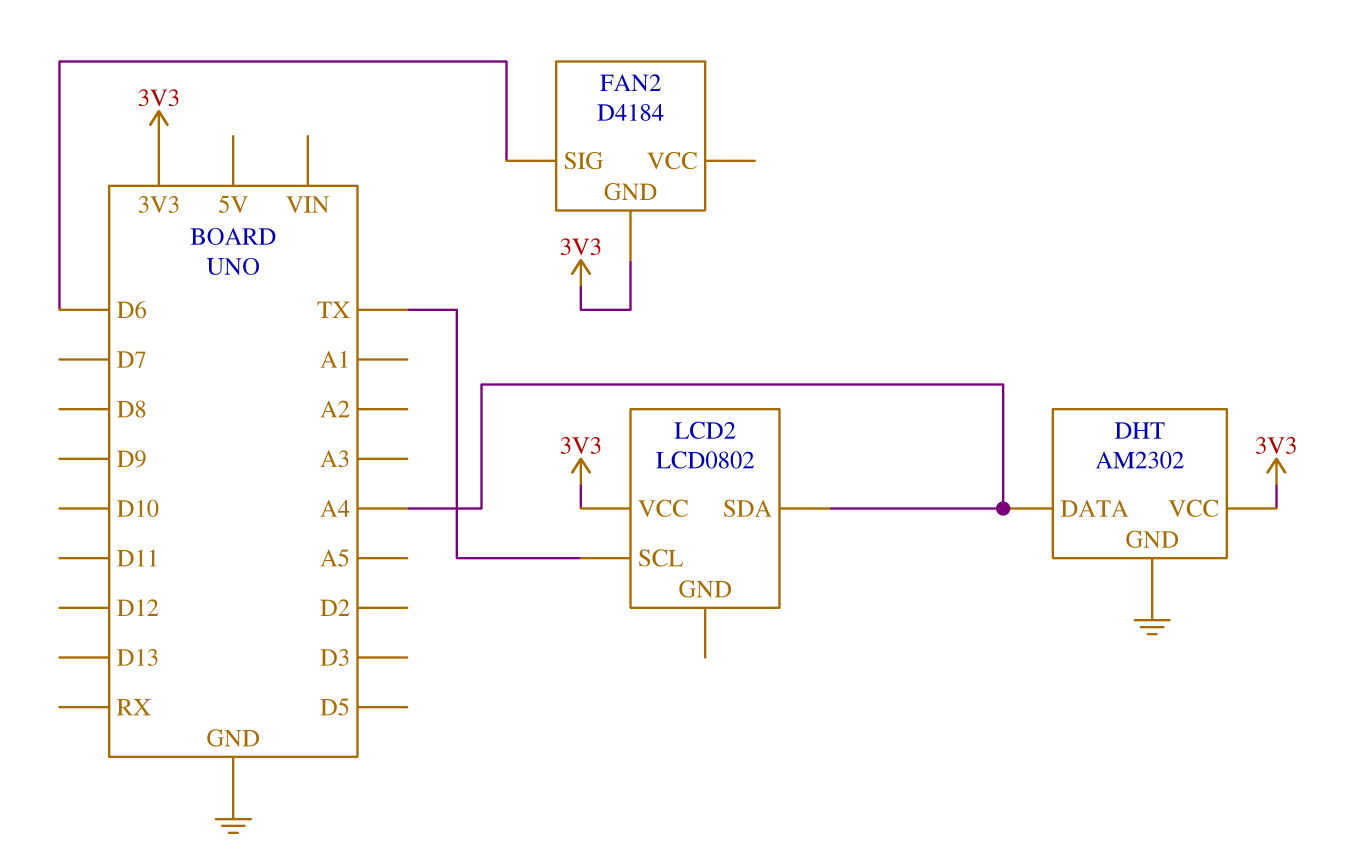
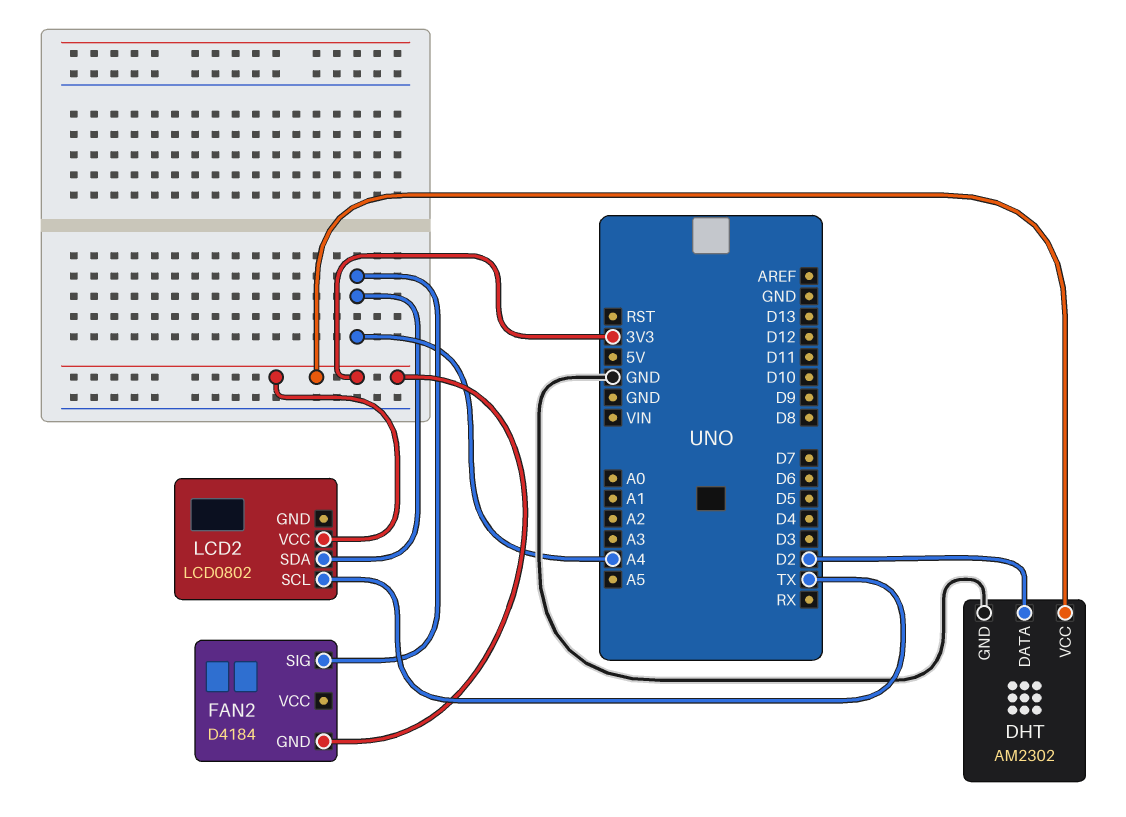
DHT pin DATA: A4 -> D2
FAN2 pin SIG: D6 -> A4

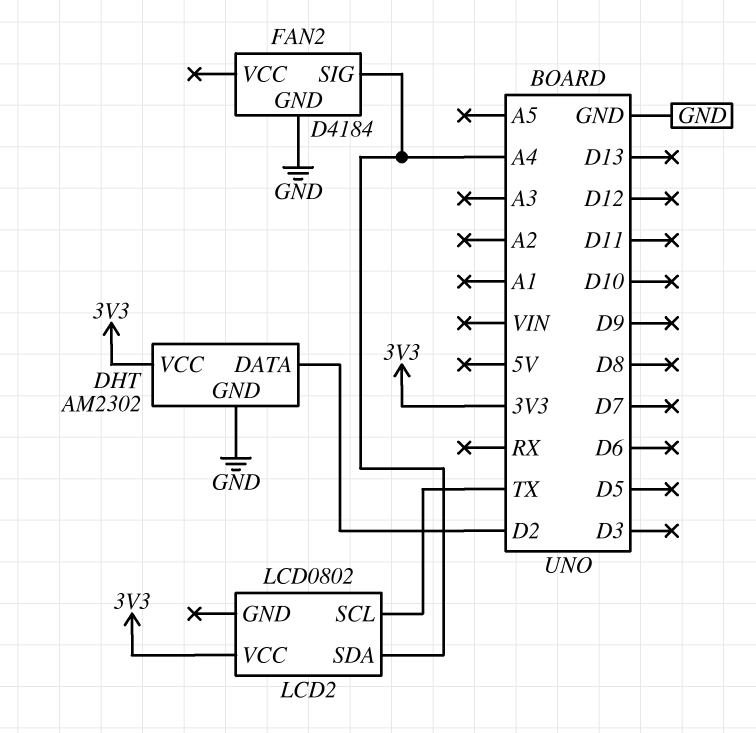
FAN2 pin GND: 3V3 -> GND

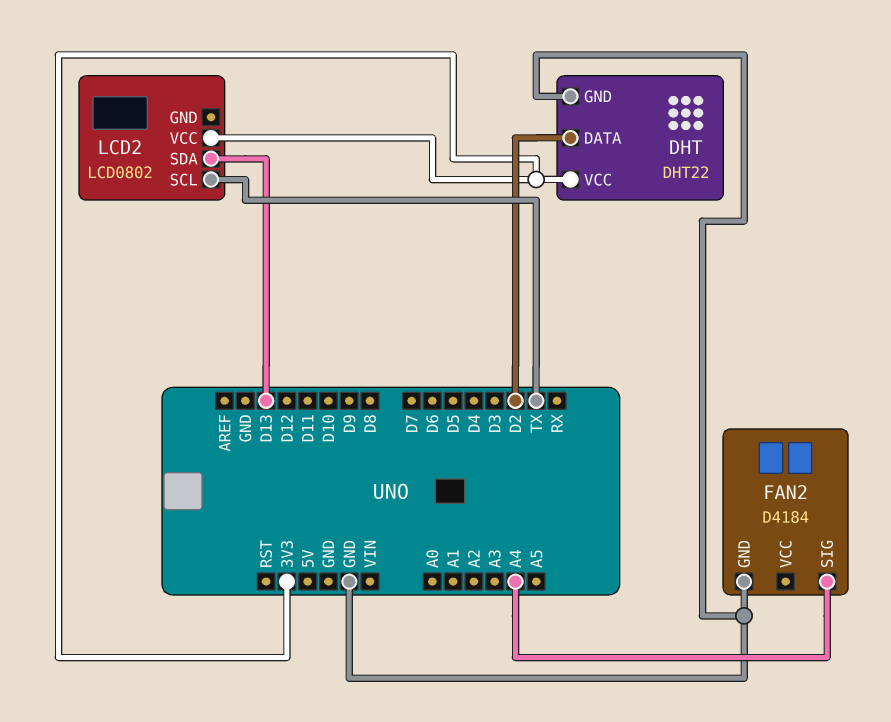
DHT: AM2302 -> DHT22
LCD2 pin SDA: A4 -> D13

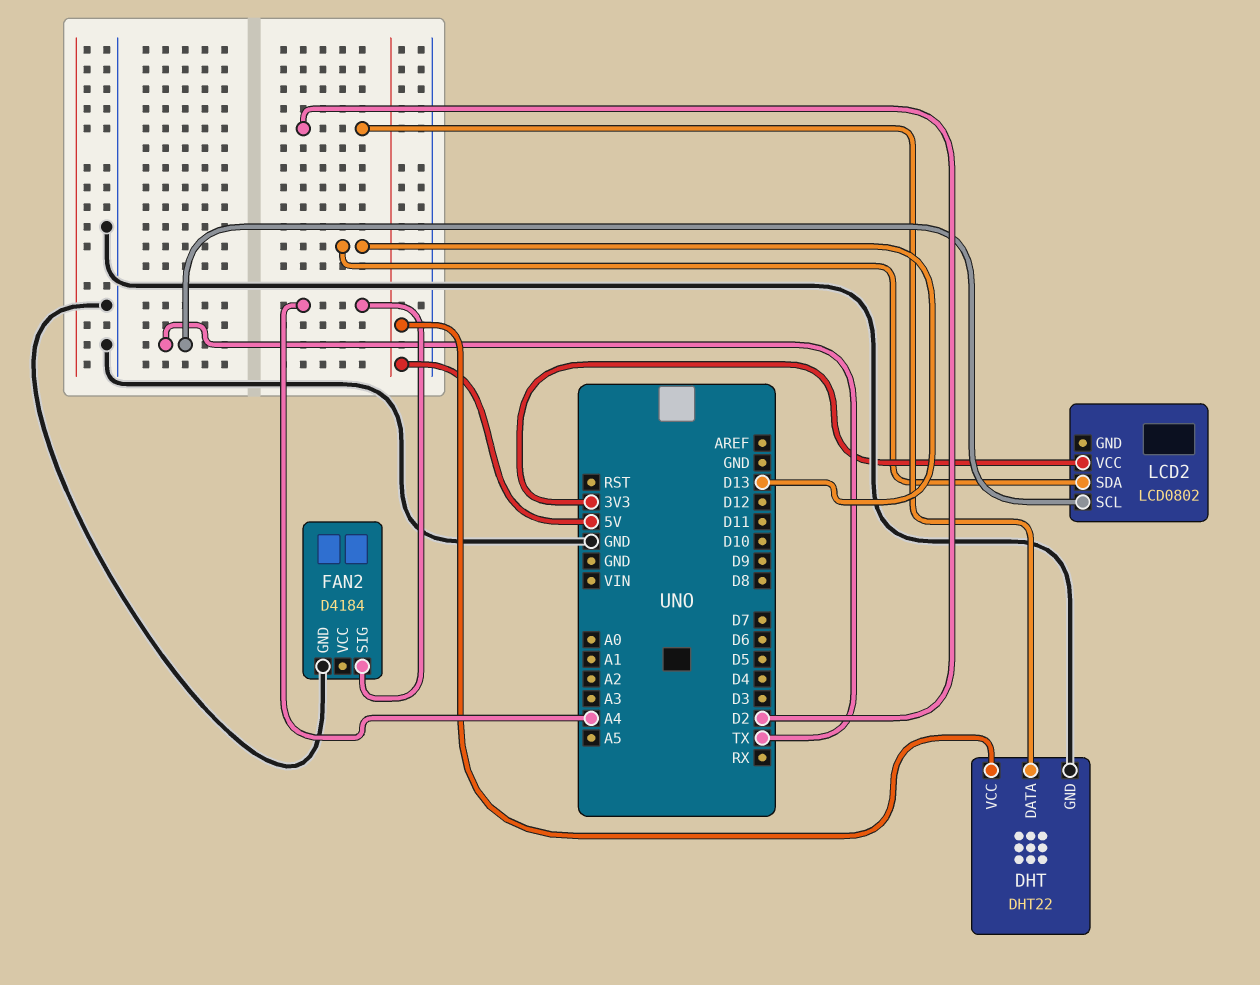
DHT pin VCC: 3V3 -> 5V

